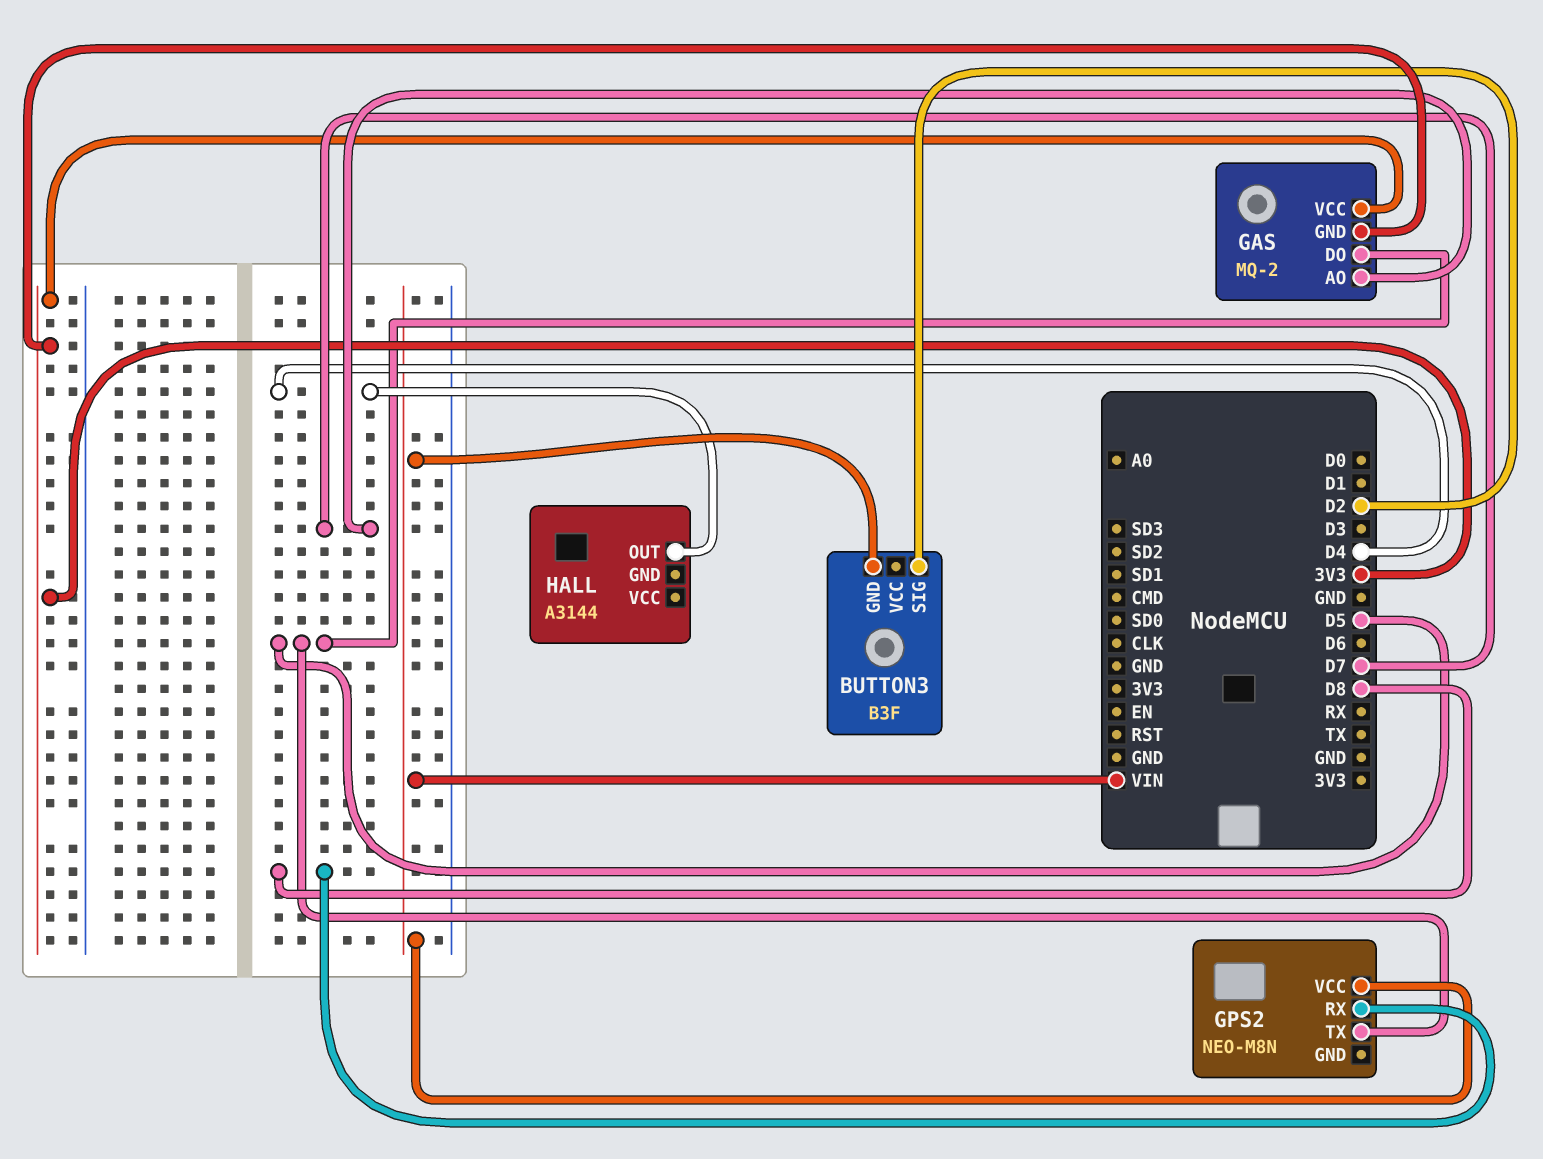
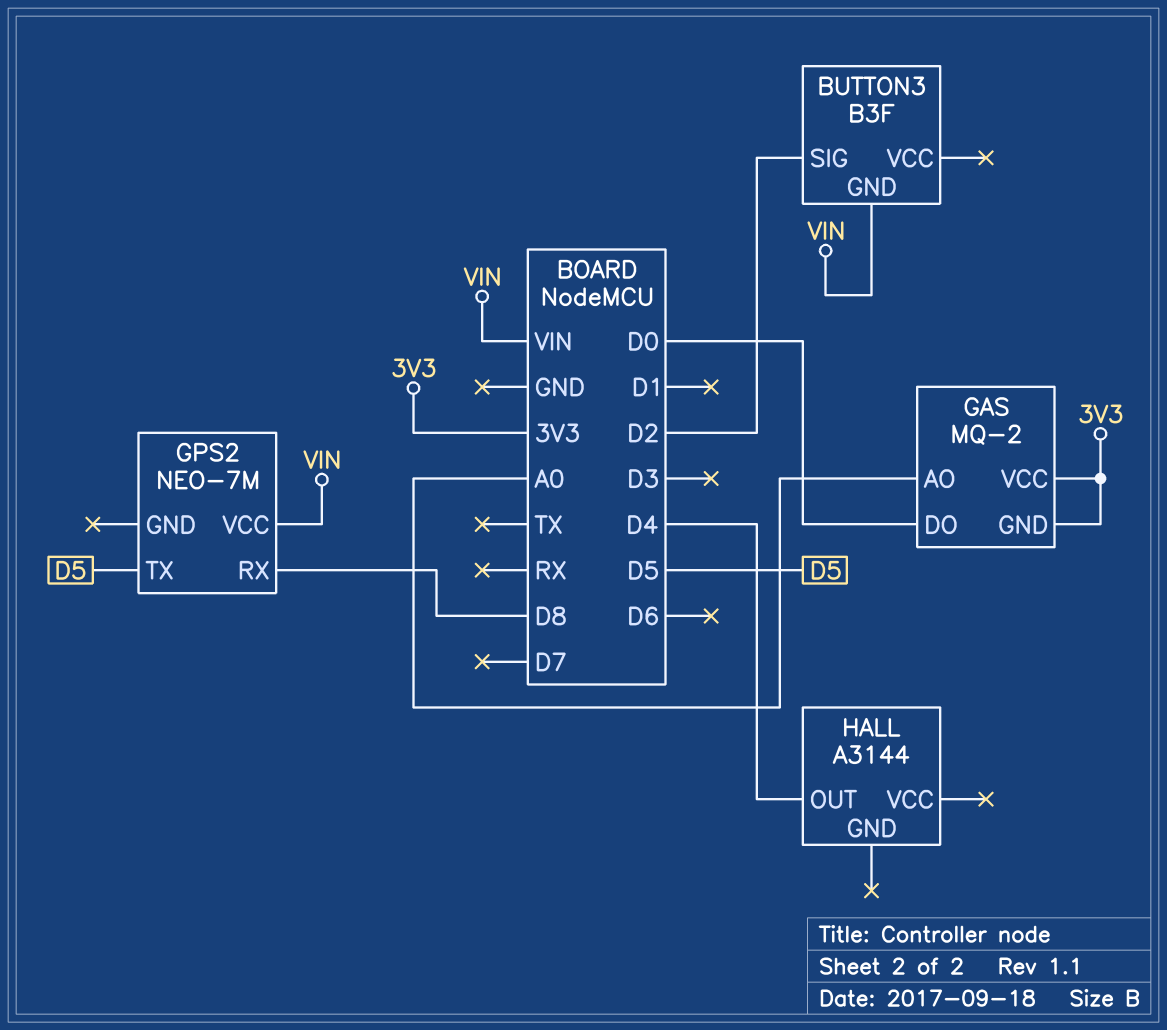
GAS pin AO: D7 -> A0
GAS pin DO: D5 -> D0
GPS2: NEO-M8N -> NEO-7M

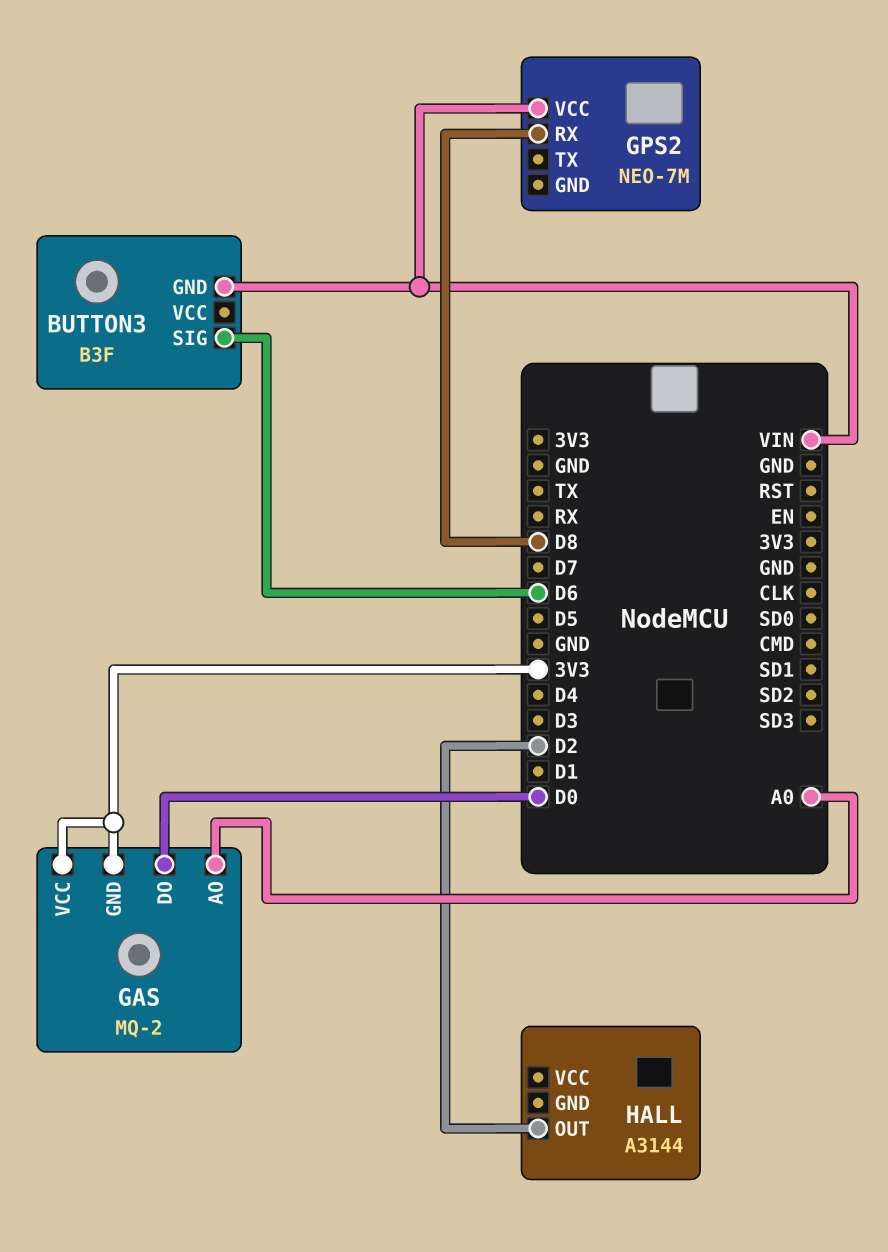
BUTTON3 pin SIG: D2 -> D6
GPS2 pin TX: D5 -> none
HALL pin OUT: D4 -> D2

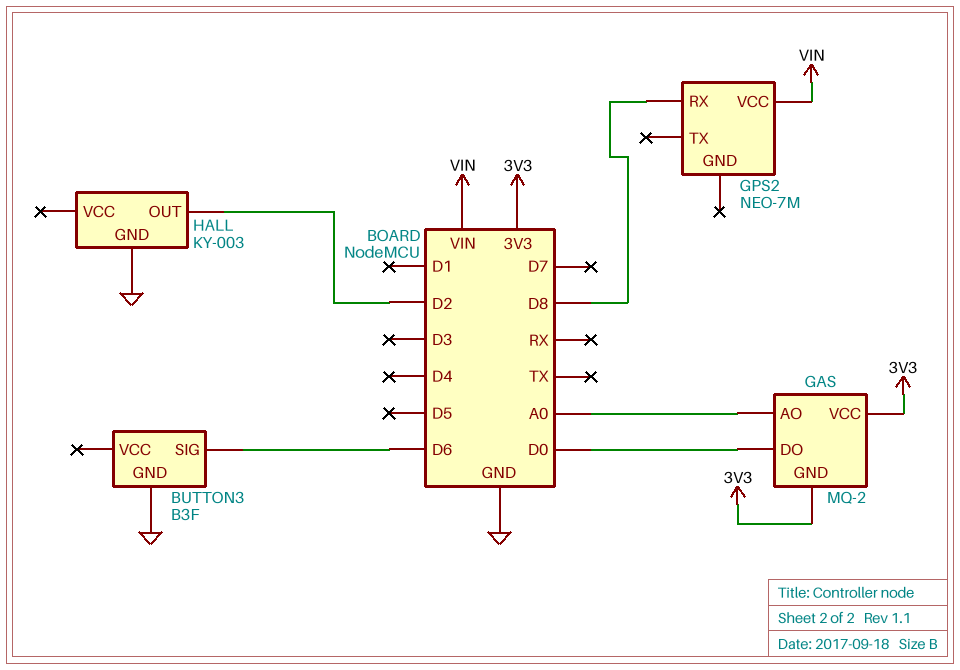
BUTTON3 pin GND: VIN -> GND
HALL: A3144 -> KY-003
HALL pin GND: none -> GND

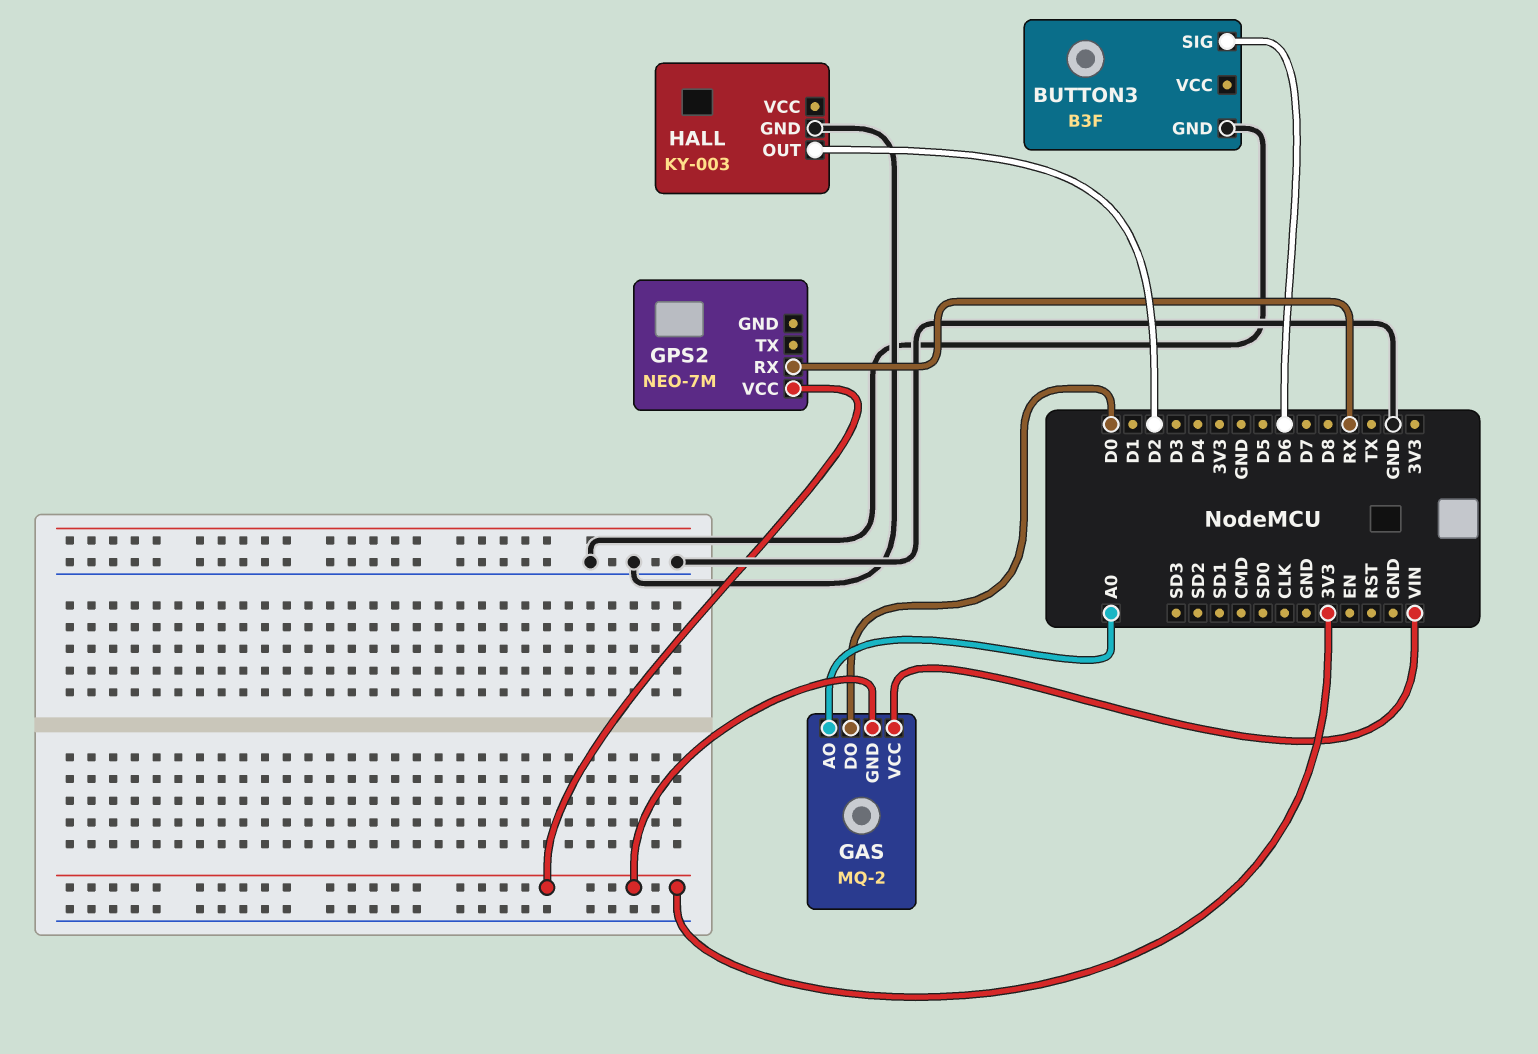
GAS pin VCC: 3V3 -> VIN
GPS2 pin RX: D8 -> RX
GPS2 pin VCC: VIN -> 3V3

